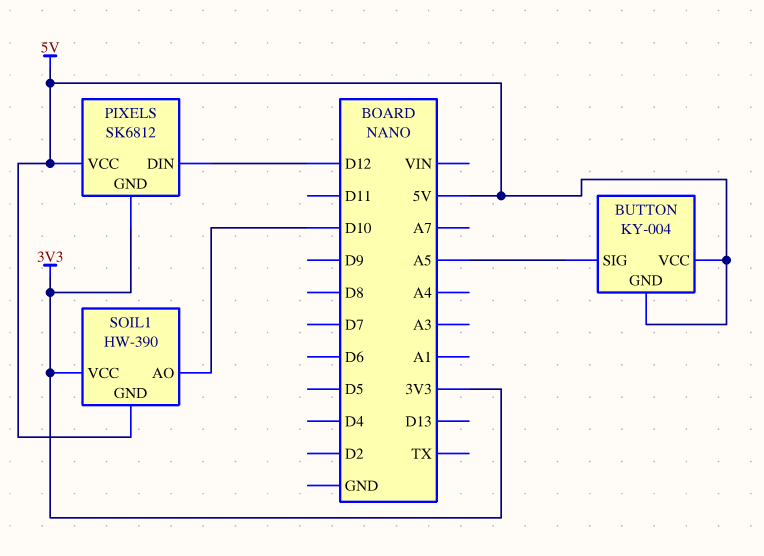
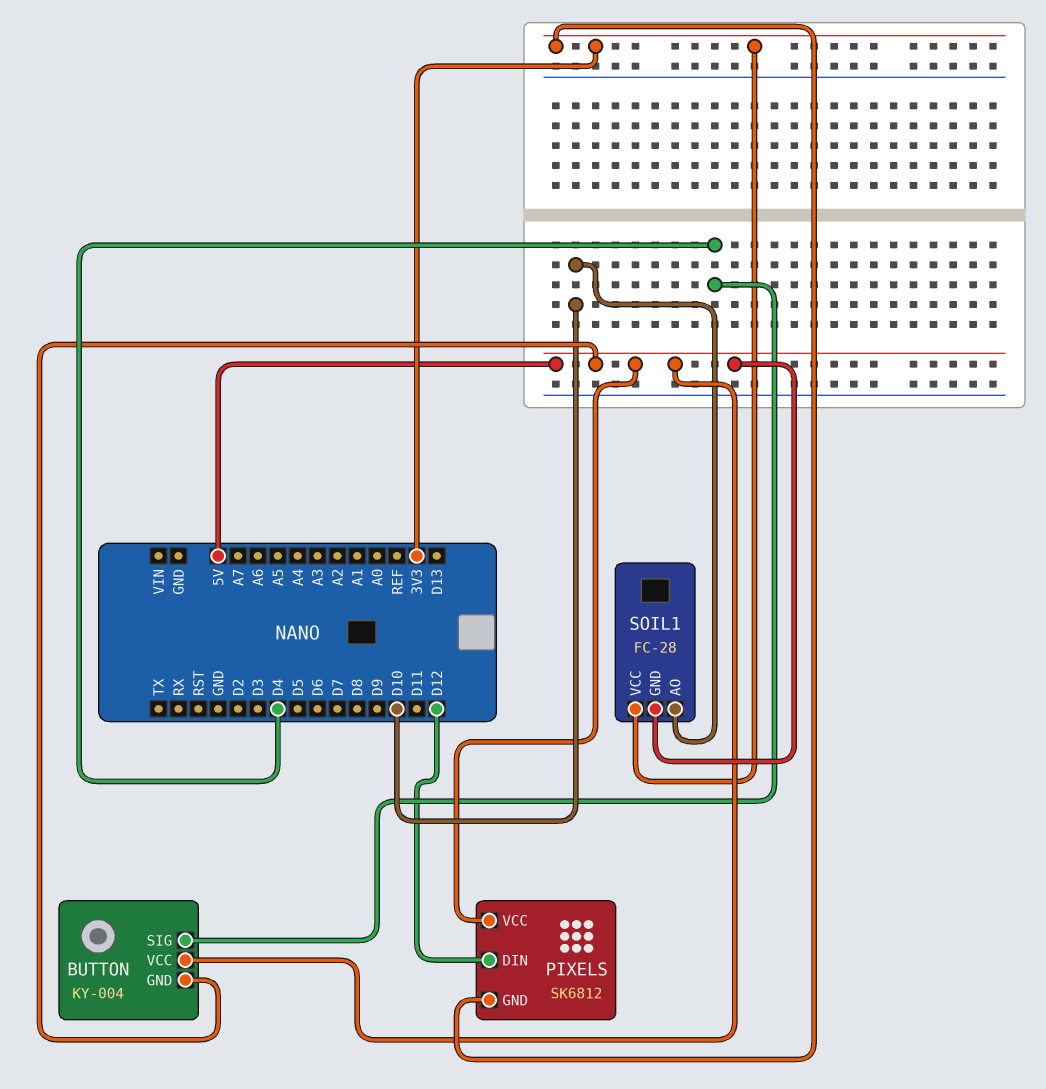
BUTTON pin SIG: A5 -> D4
SOIL1: HW-390 -> FC-28

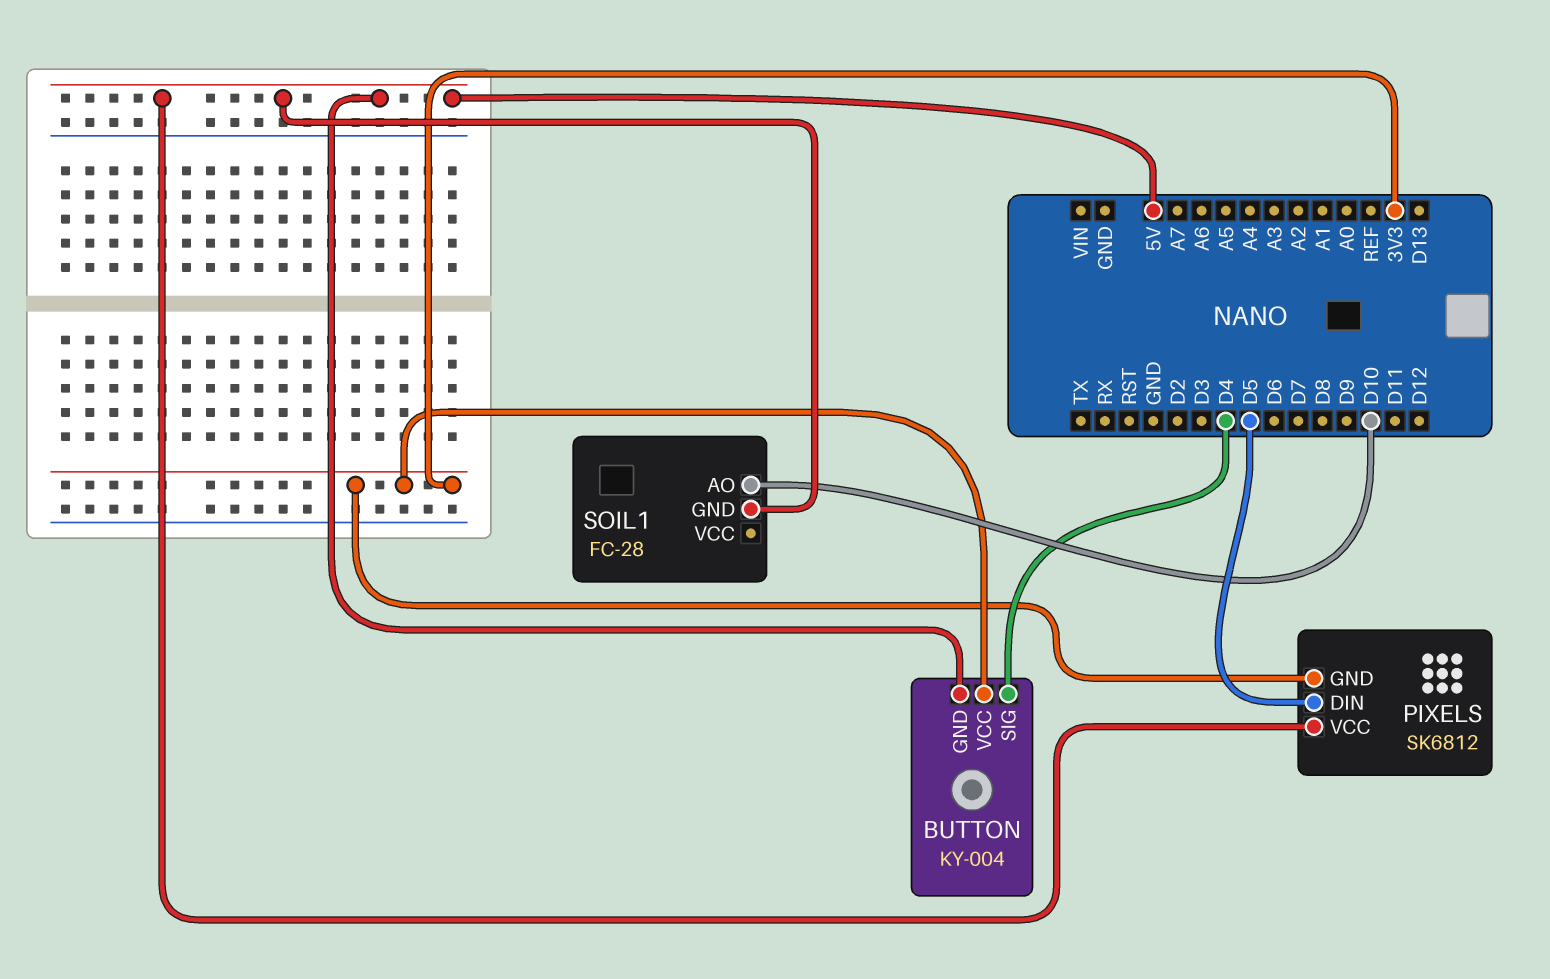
BUTTON pin VCC: 5V -> 3V3
PIXELS pin DIN: D12 -> D5
SOIL1 pin VCC: 3V3 -> none

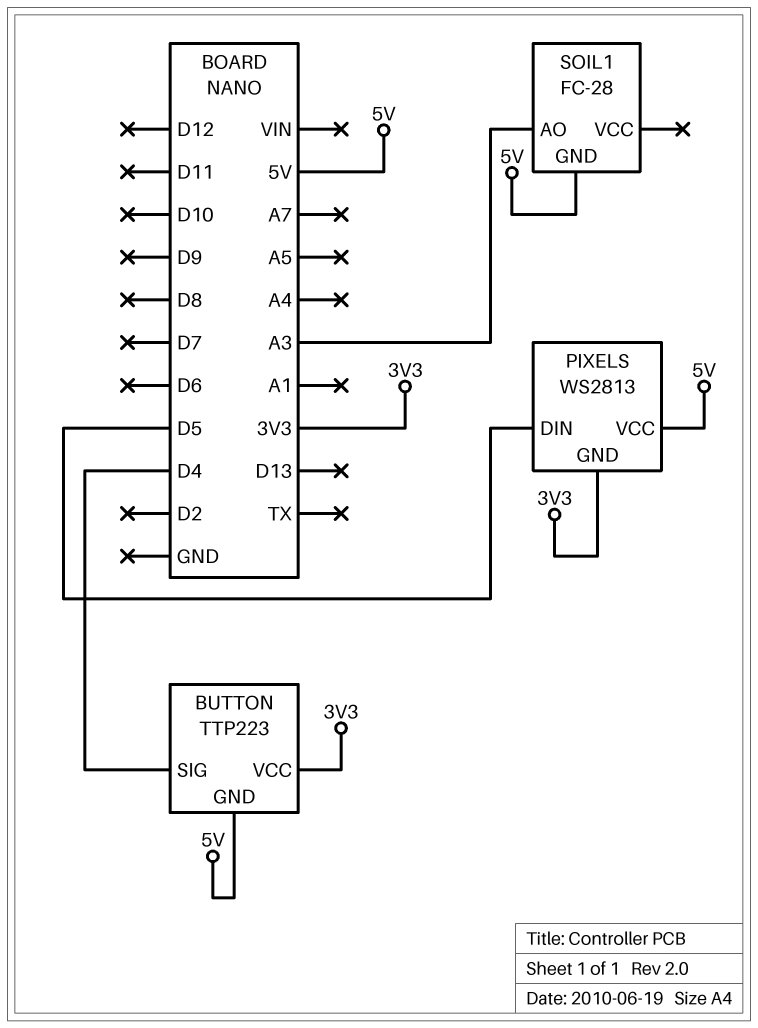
BUTTON: KY-004 -> TTP223
PIXELS: SK6812 -> WS2813
SOIL1 pin AO: D10 -> A3

